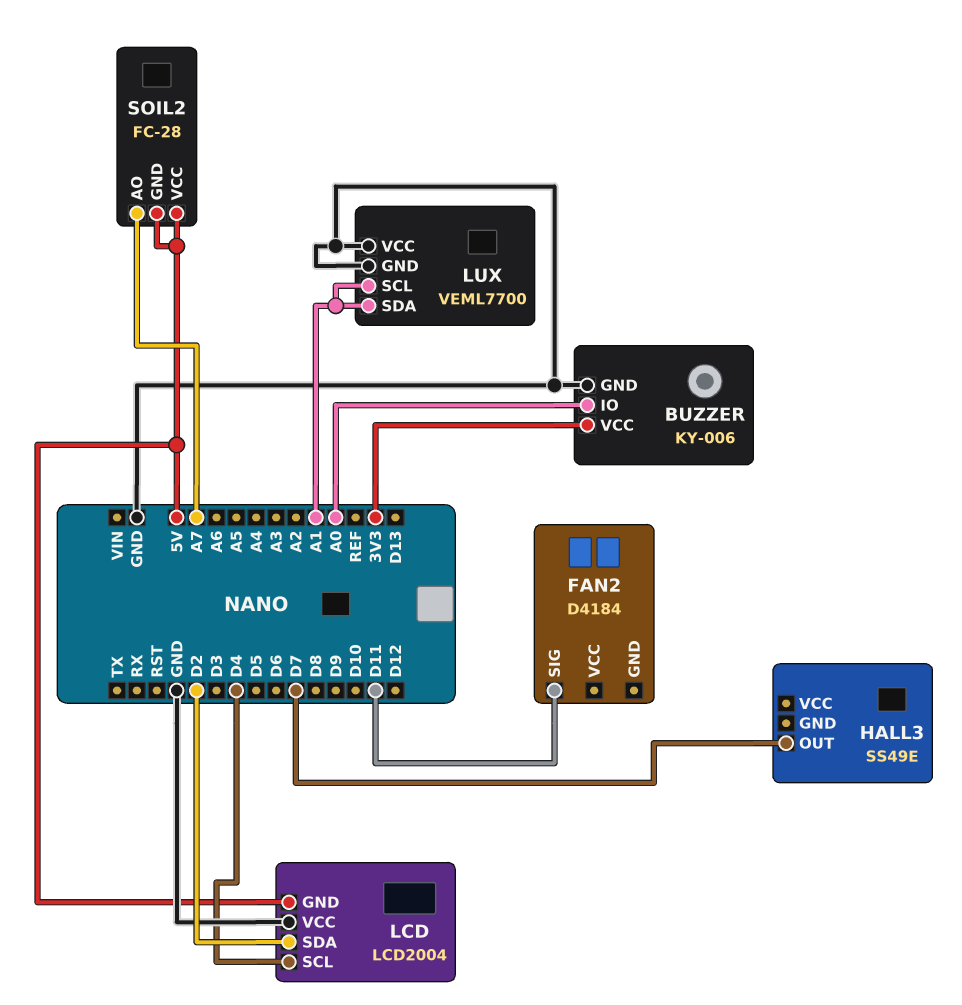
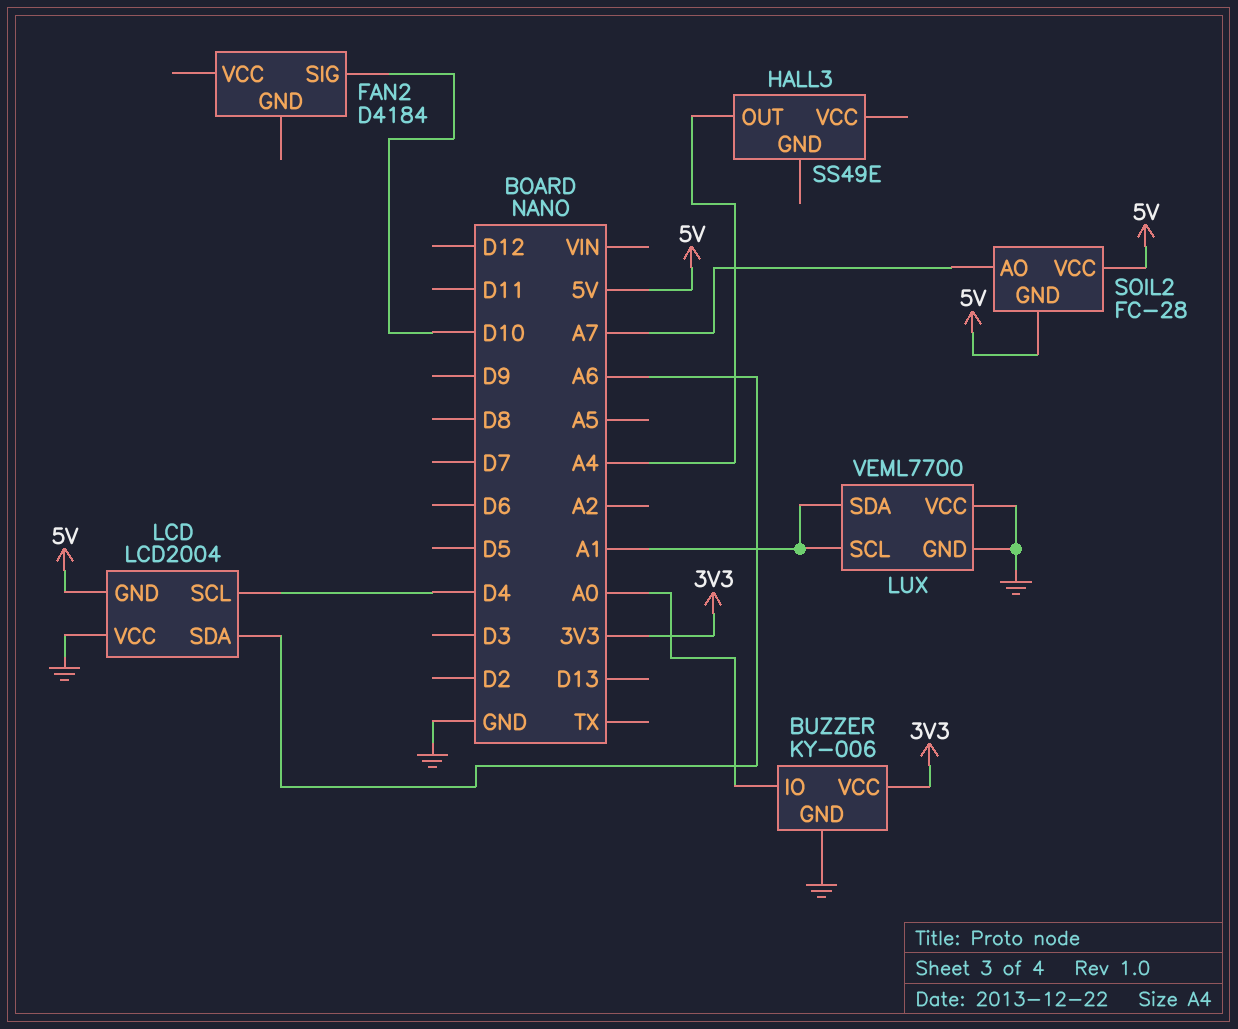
FAN2 pin SIG: D11 -> D10
HALL3 pin OUT: D7 -> A4
LCD pin SDA: D2 -> A6

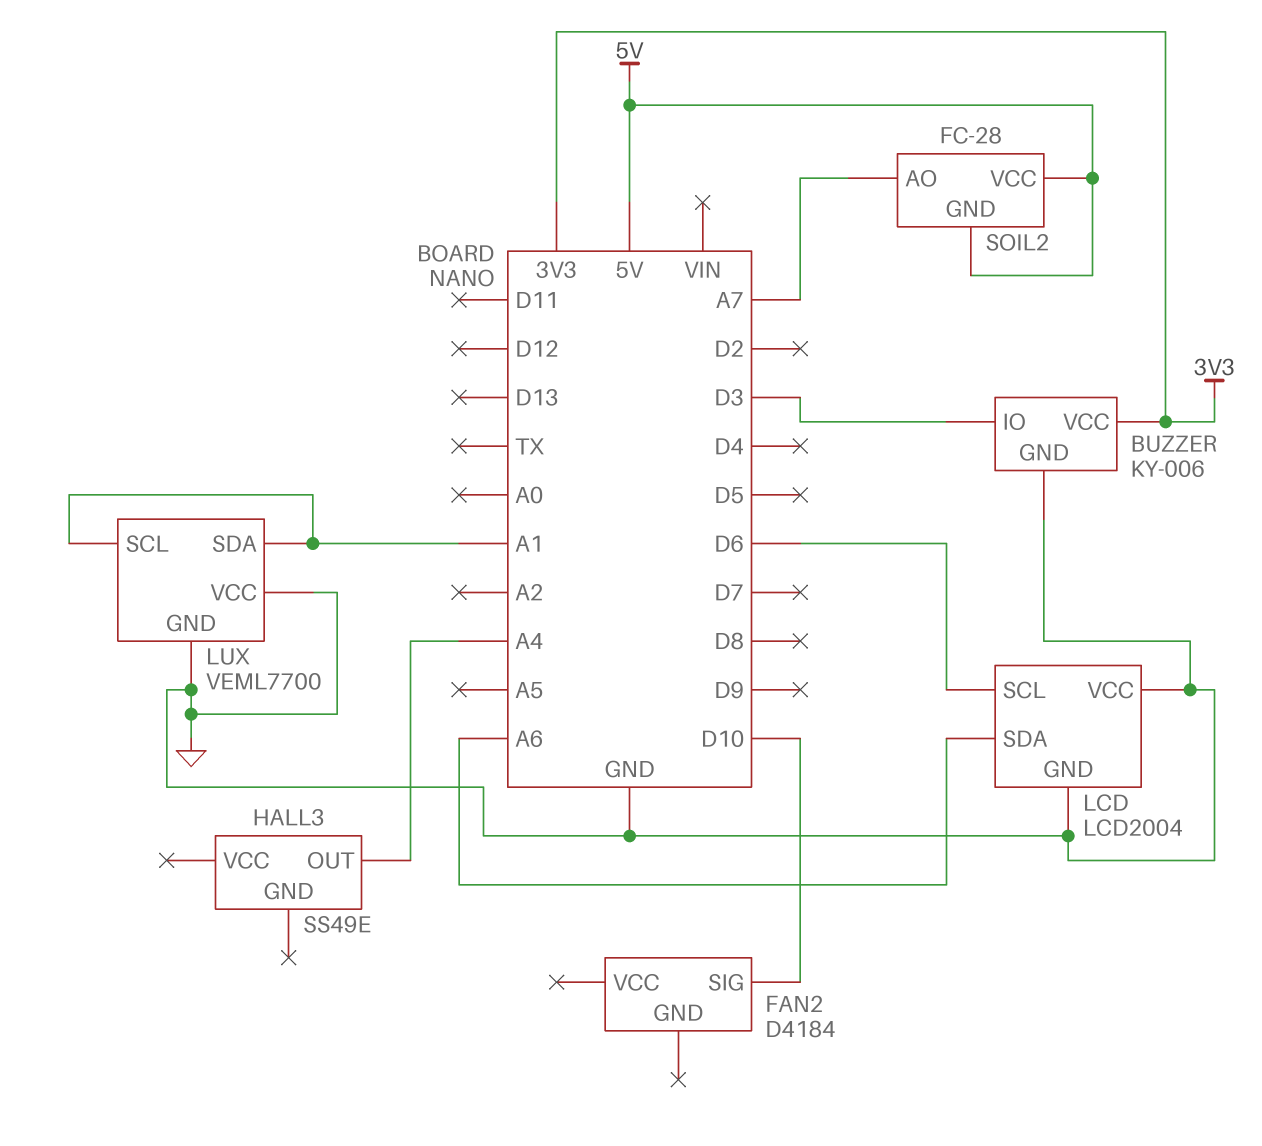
BUZZER pin IO: A0 -> D3
LCD pin GND: 5V -> GND
LCD pin SCL: D4 -> D6

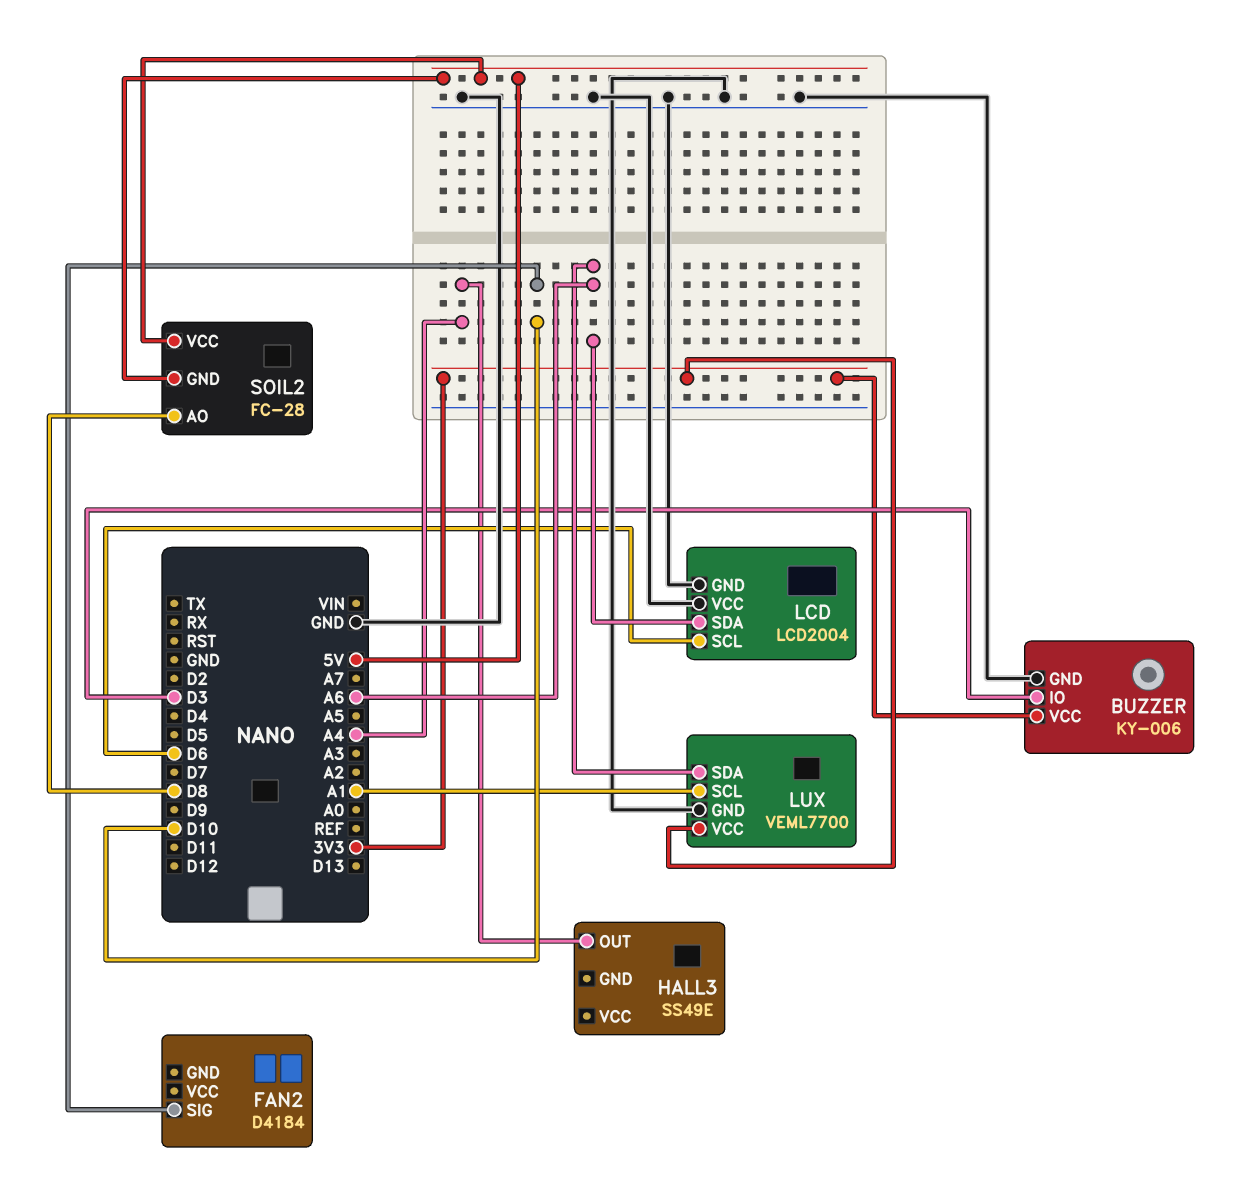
LUX pin SDA: A1 -> A6
LUX pin VCC: GND -> 3V3
SOIL2 pin AO: A7 -> D8

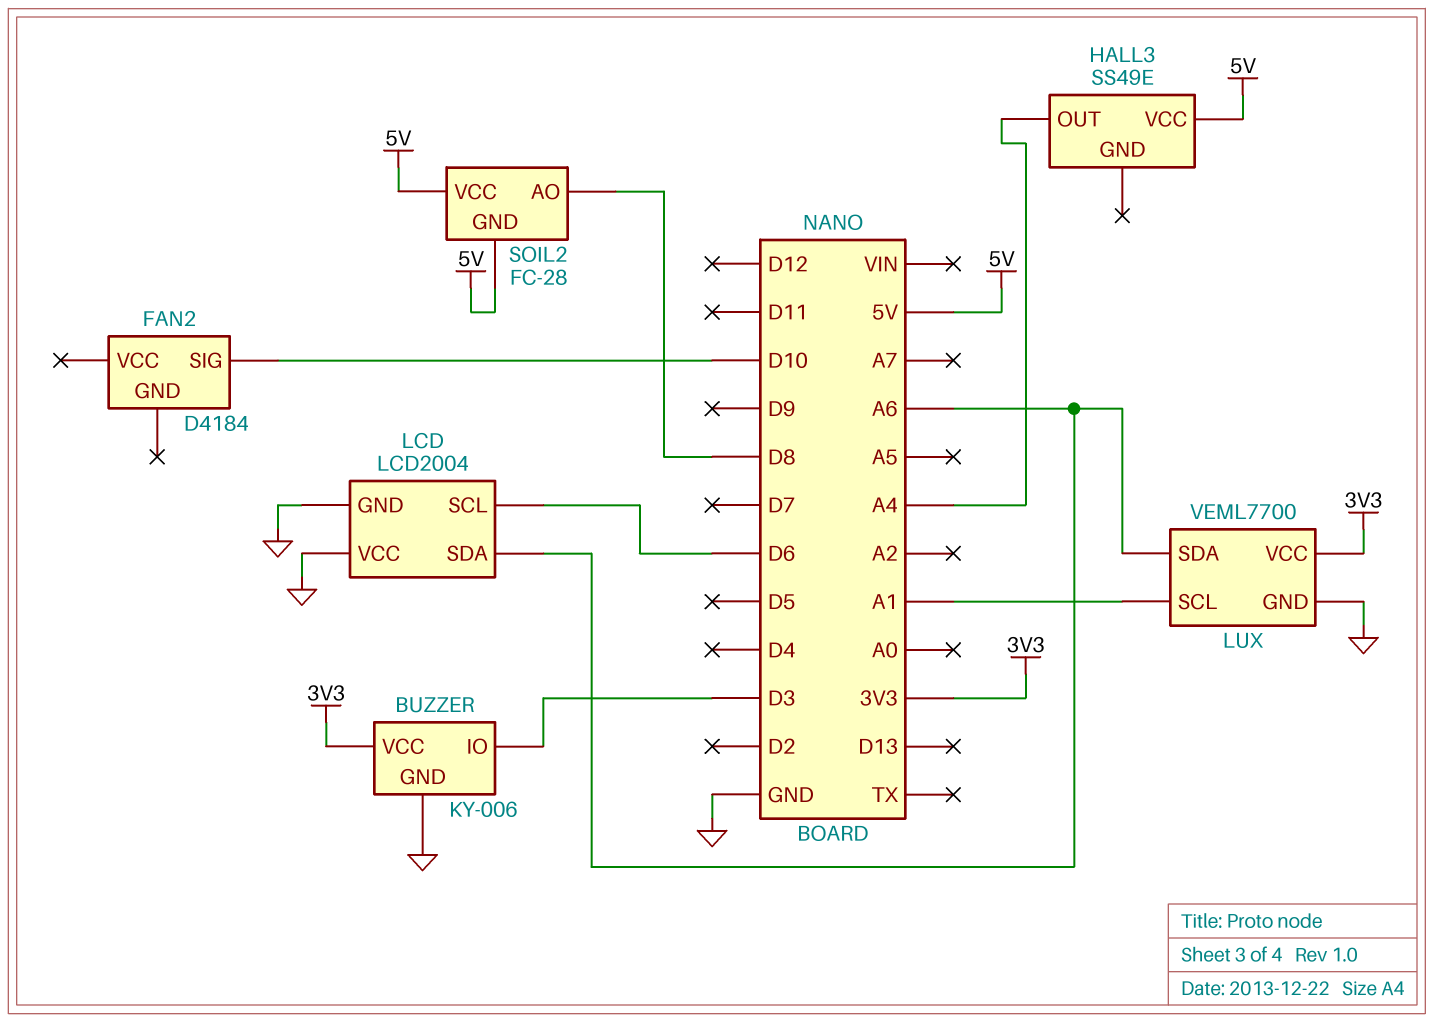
HALL3 pin VCC: none -> 5V

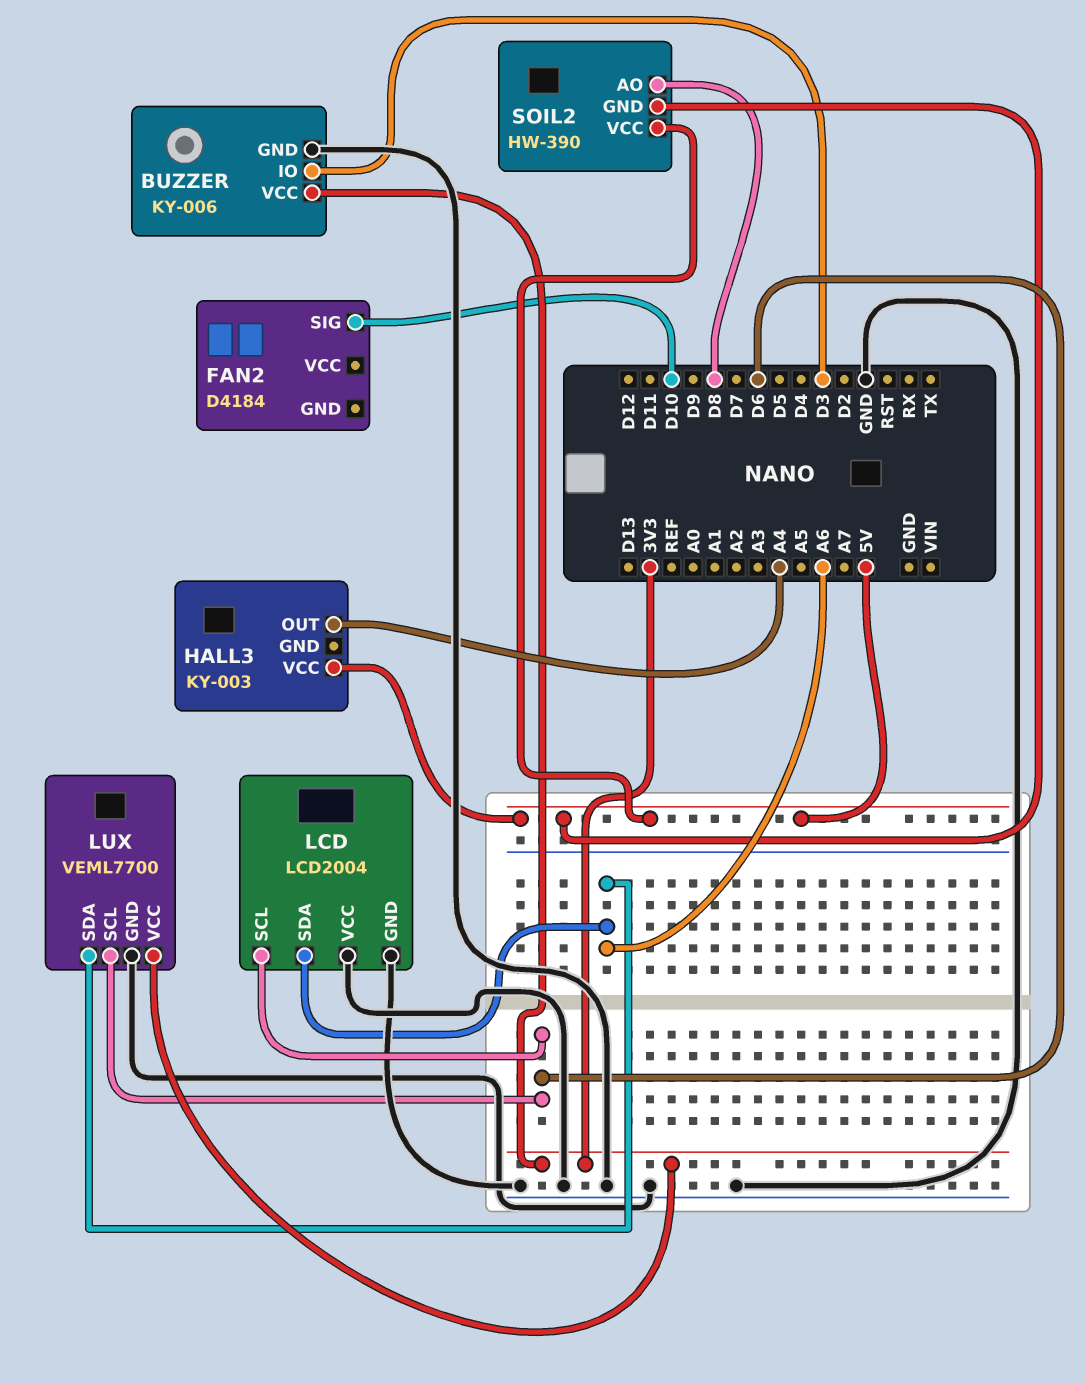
HALL3: SS49E -> KY-003
LUX pin SCL: A1 -> D6
SOIL2: FC-28 -> HW-390

